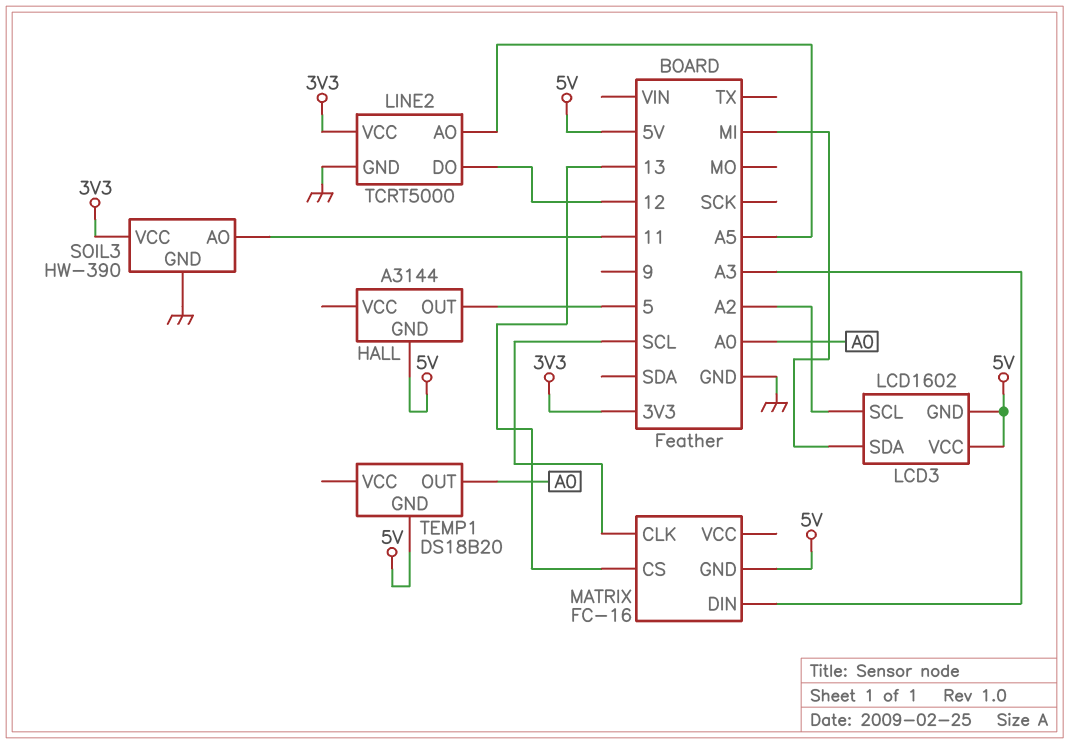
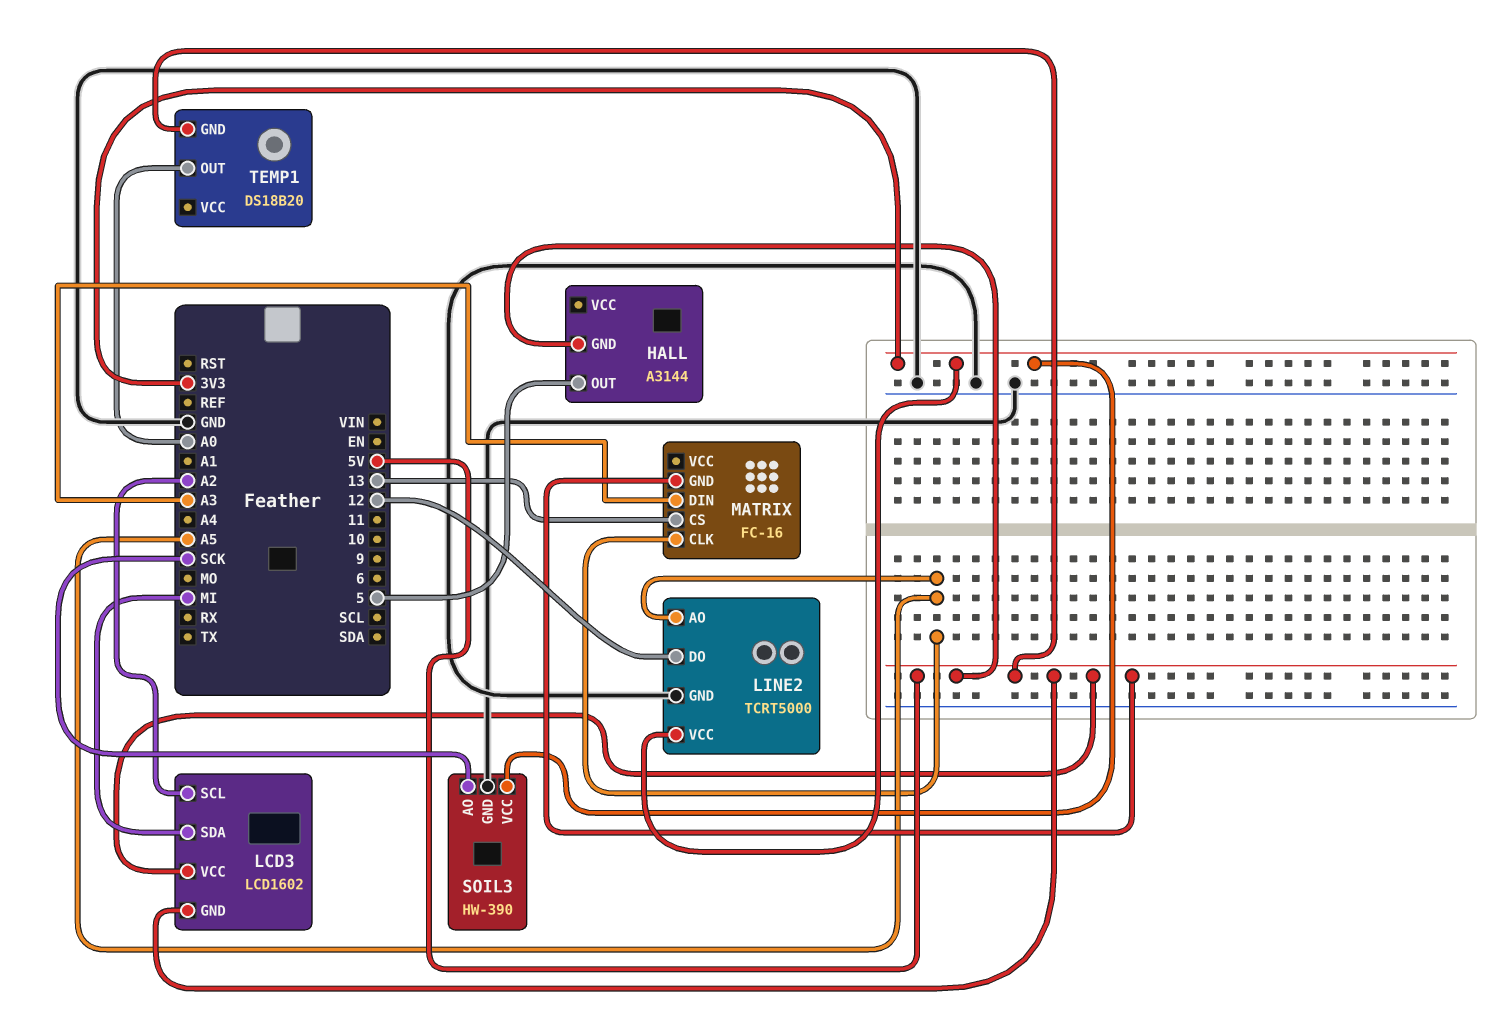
MATRIX pin CLK: SCL -> A5
SOIL3 pin AO: 11 -> SCK

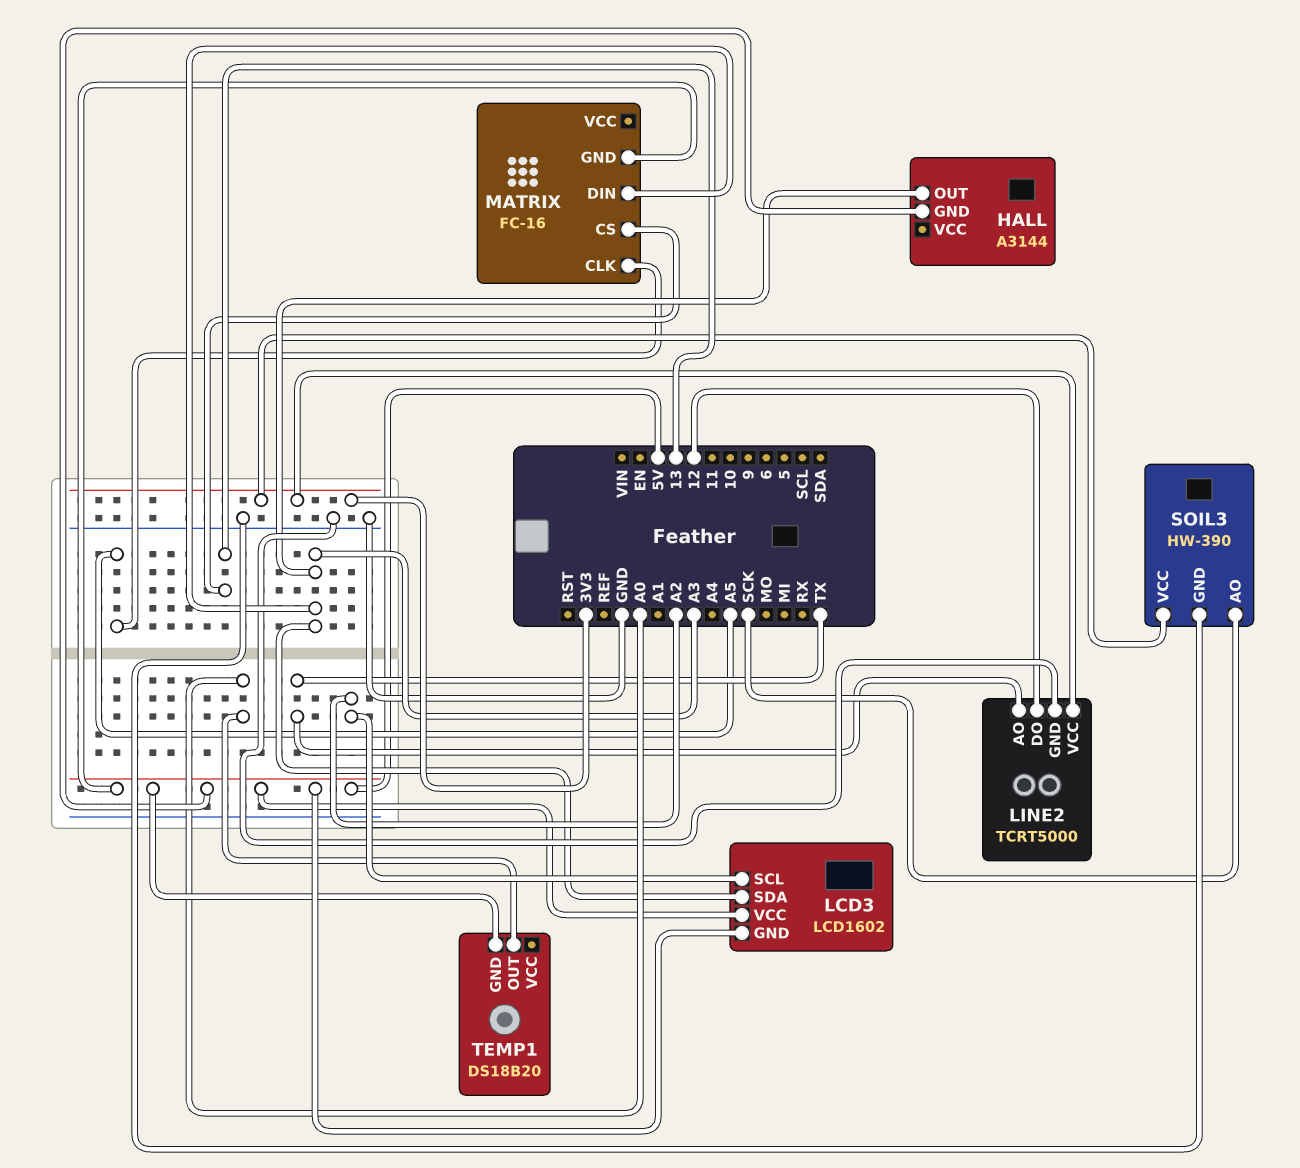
HALL pin OUT: 5 -> A3
LCD3 pin SDA: MI -> A3
LINE2 pin AO: A5 -> TX

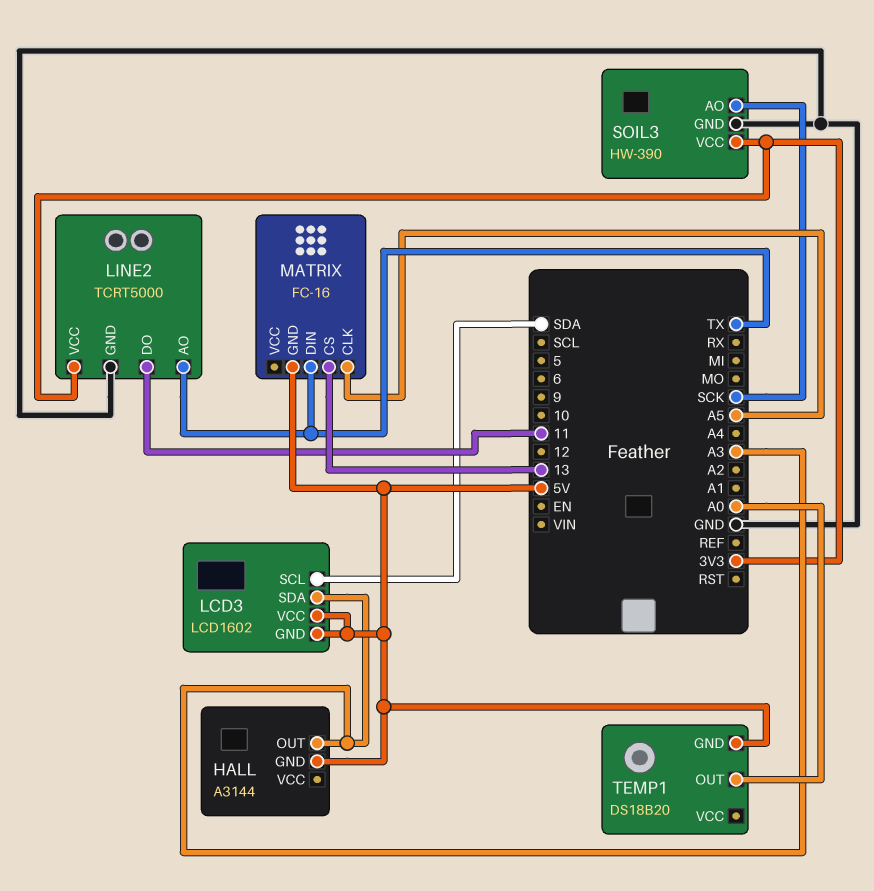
LCD3 pin SCL: A2 -> SDA
LINE2 pin DO: 12 -> 11
MATRIX pin DIN: A3 -> TX

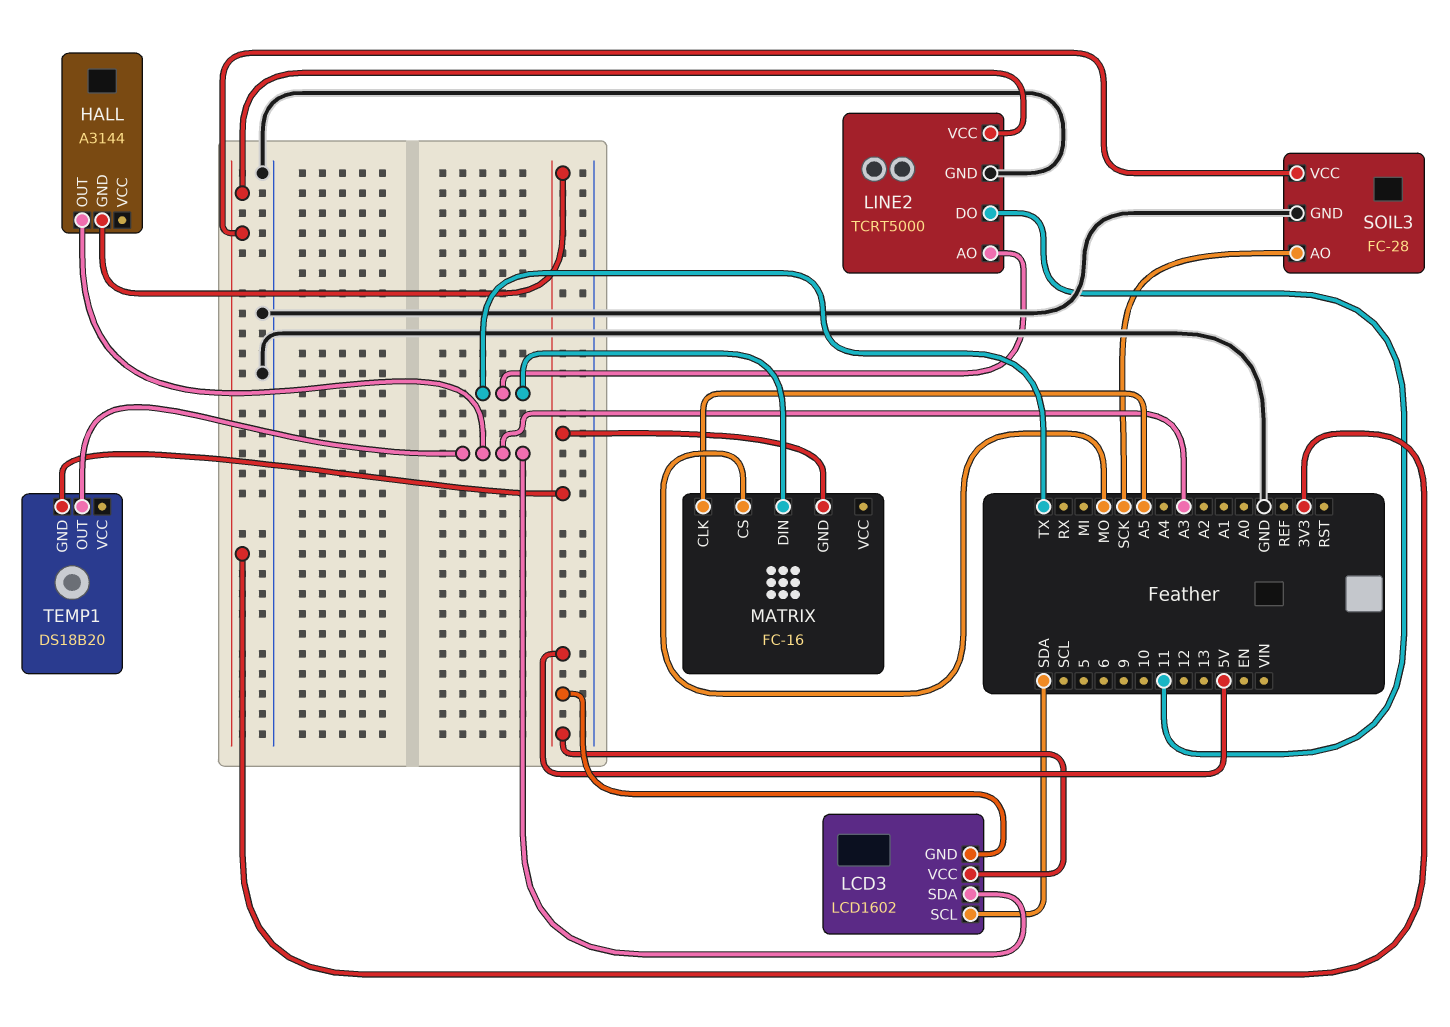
MATRIX pin CS: 13 -> MO
SOIL3: HW-390 -> FC-28
TEMP1 pin OUT: A0 -> A3

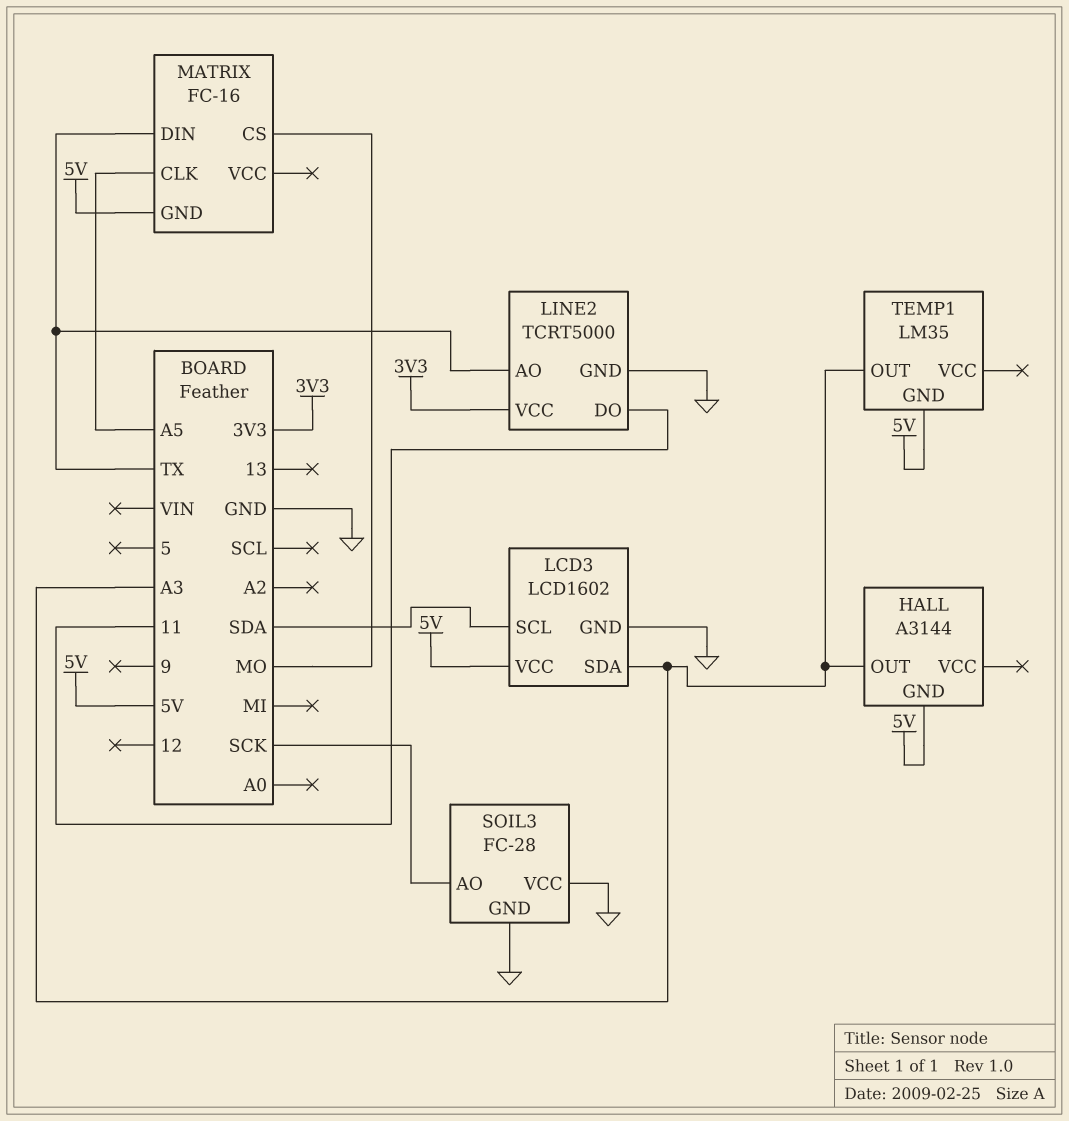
LCD3 pin GND: 5V -> GND
SOIL3 pin VCC: 3V3 -> GND
TEMP1: DS18B20 -> LM35

